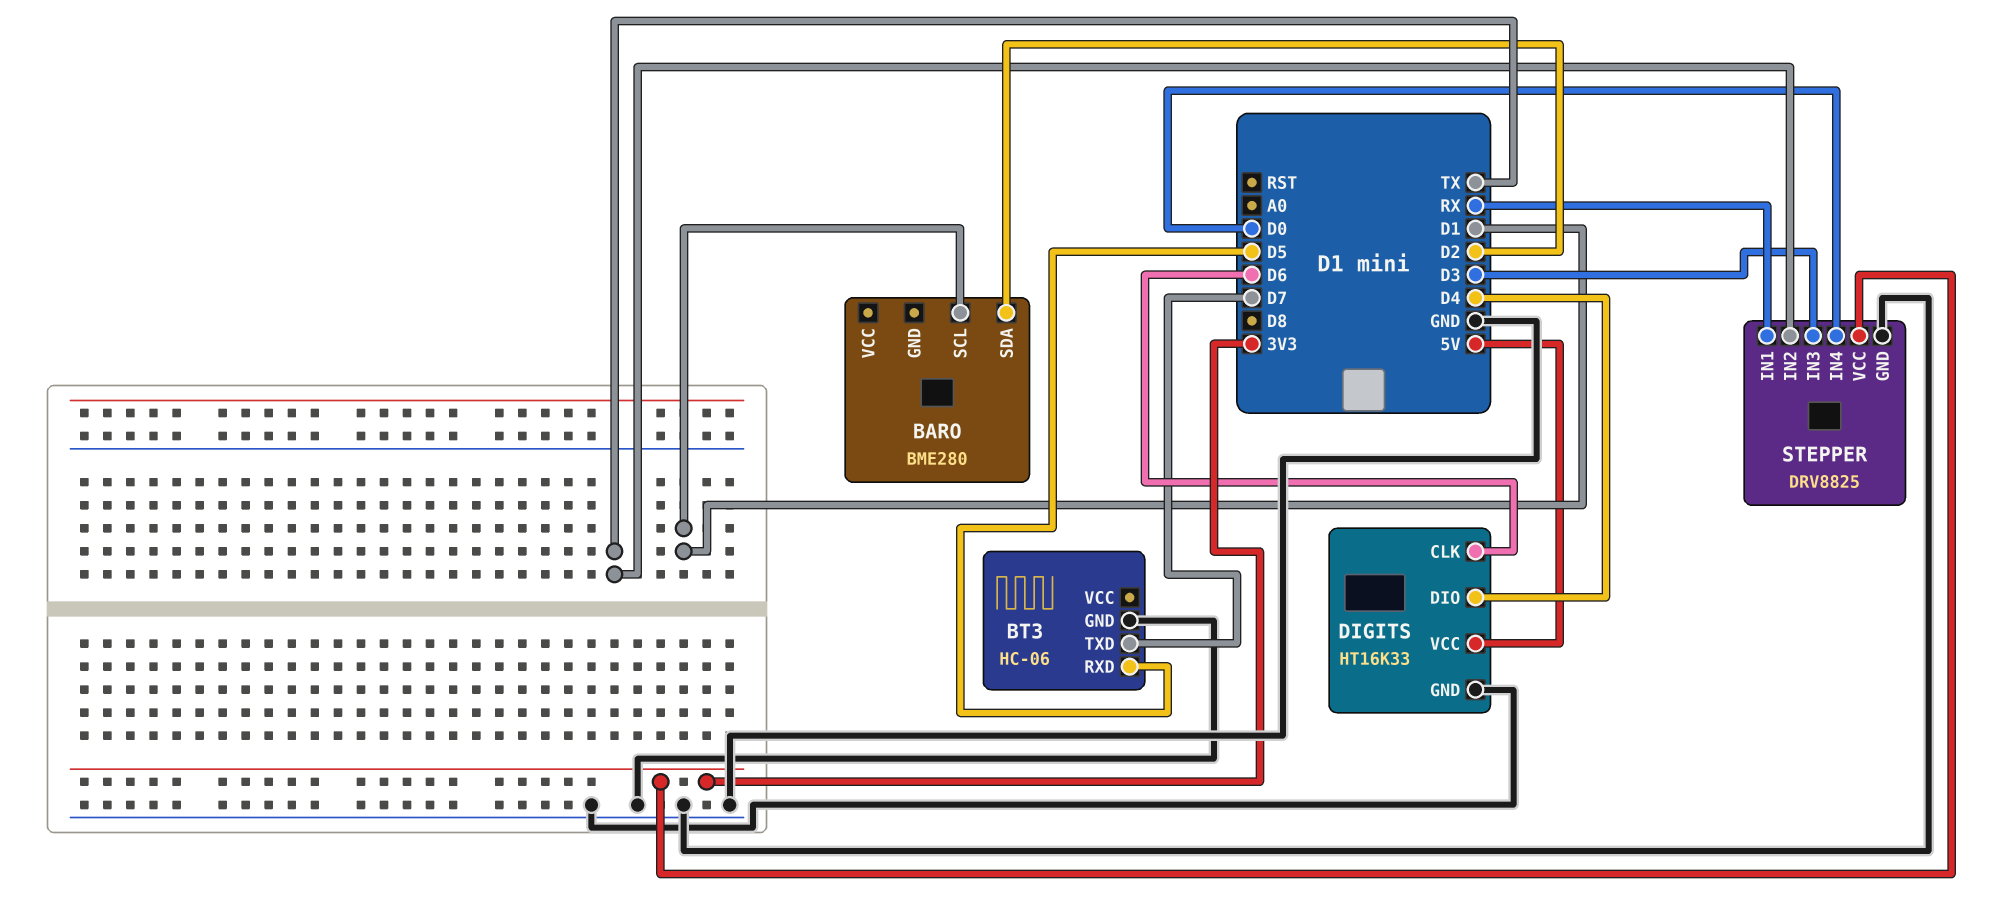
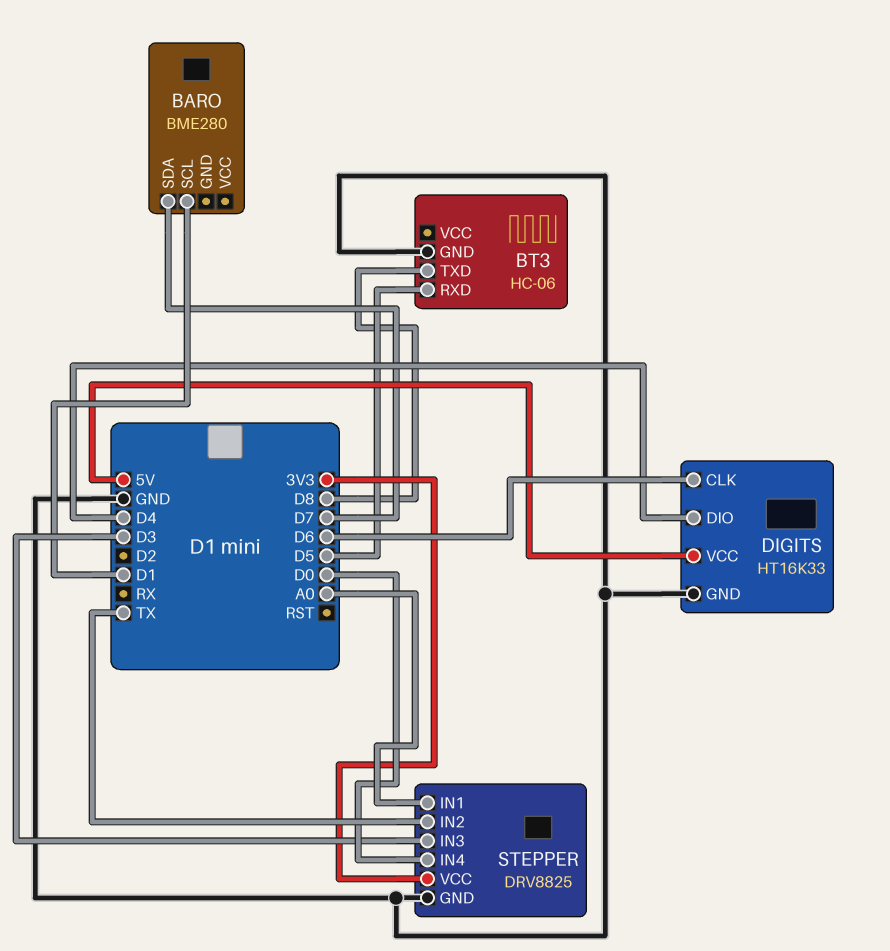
BARO pin SDA: D2 -> D7
BT3 pin TXD: D7 -> D8
STEPPER pin IN1: RX -> A0

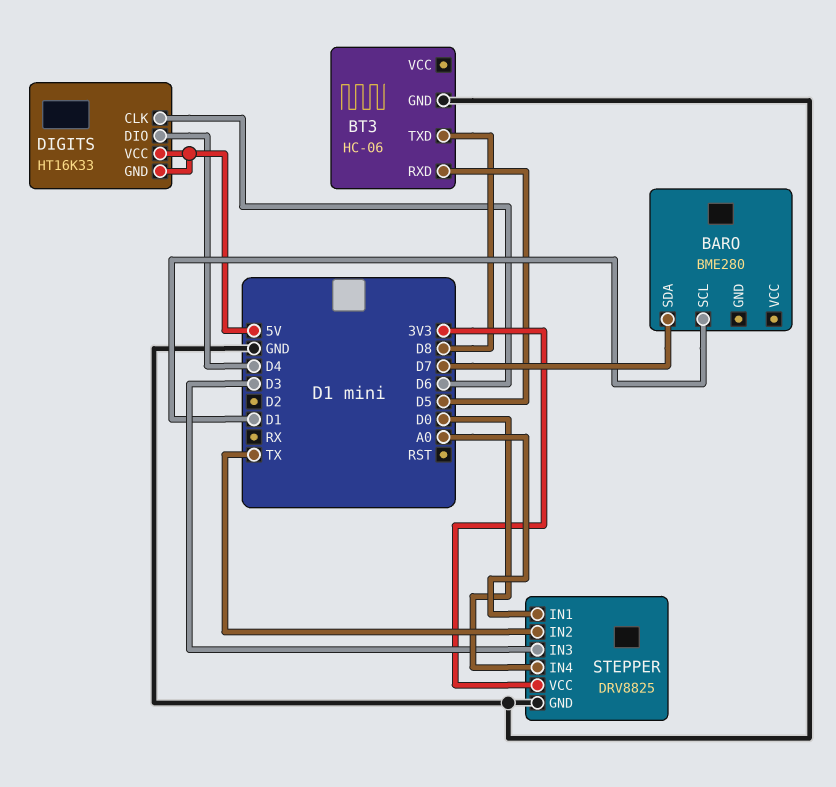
DIGITS pin GND: GND -> 5V

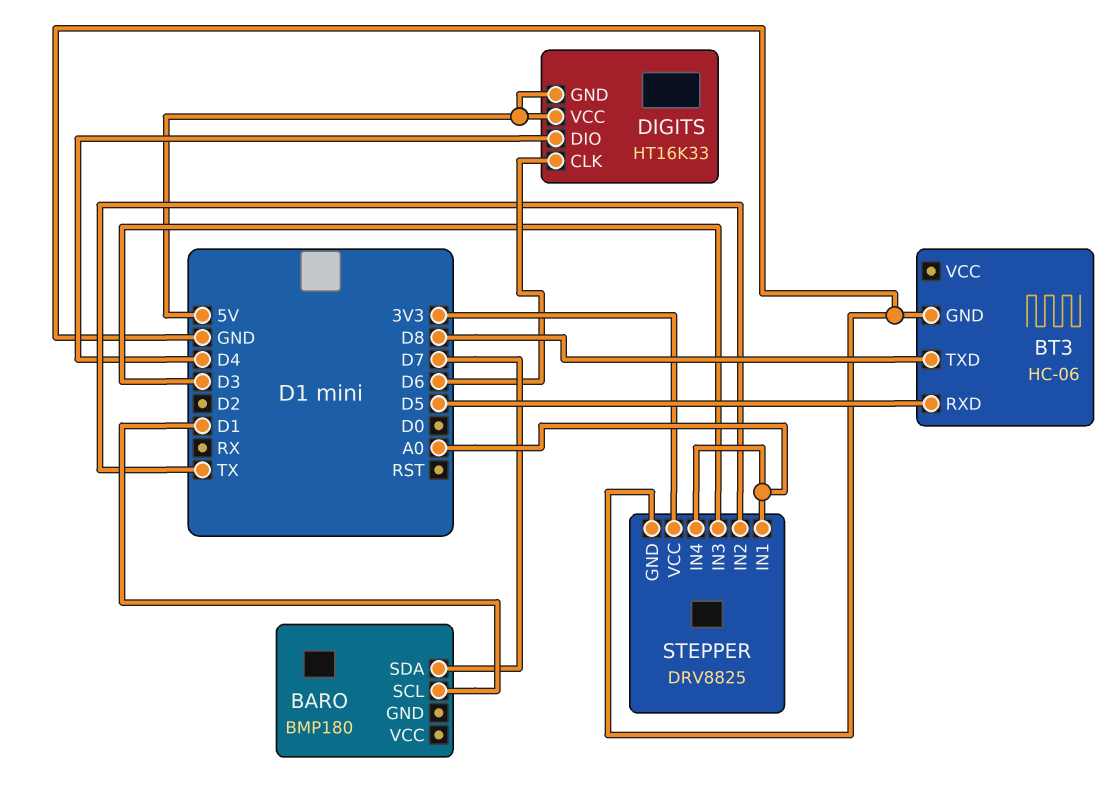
BARO: BME280 -> BMP180
STEPPER pin IN4: D0 -> A0

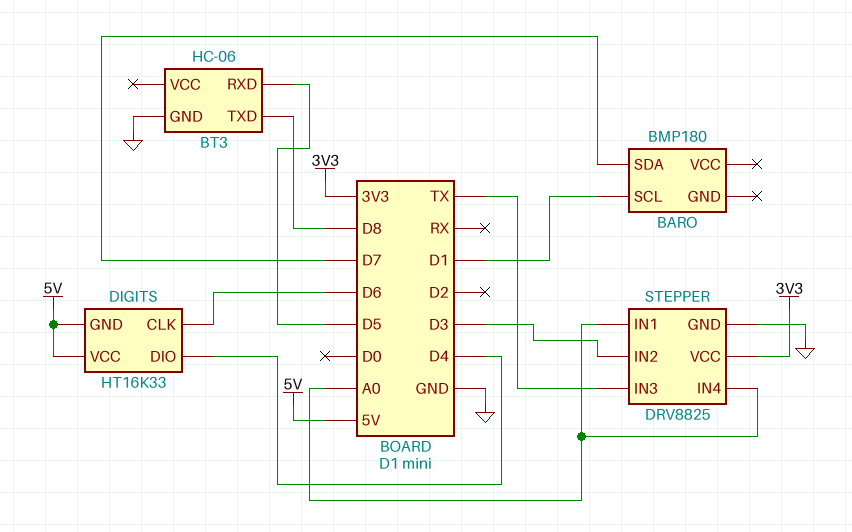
STEPPER pin IN2: TX -> D3
STEPPER pin IN3: D3 -> TX

